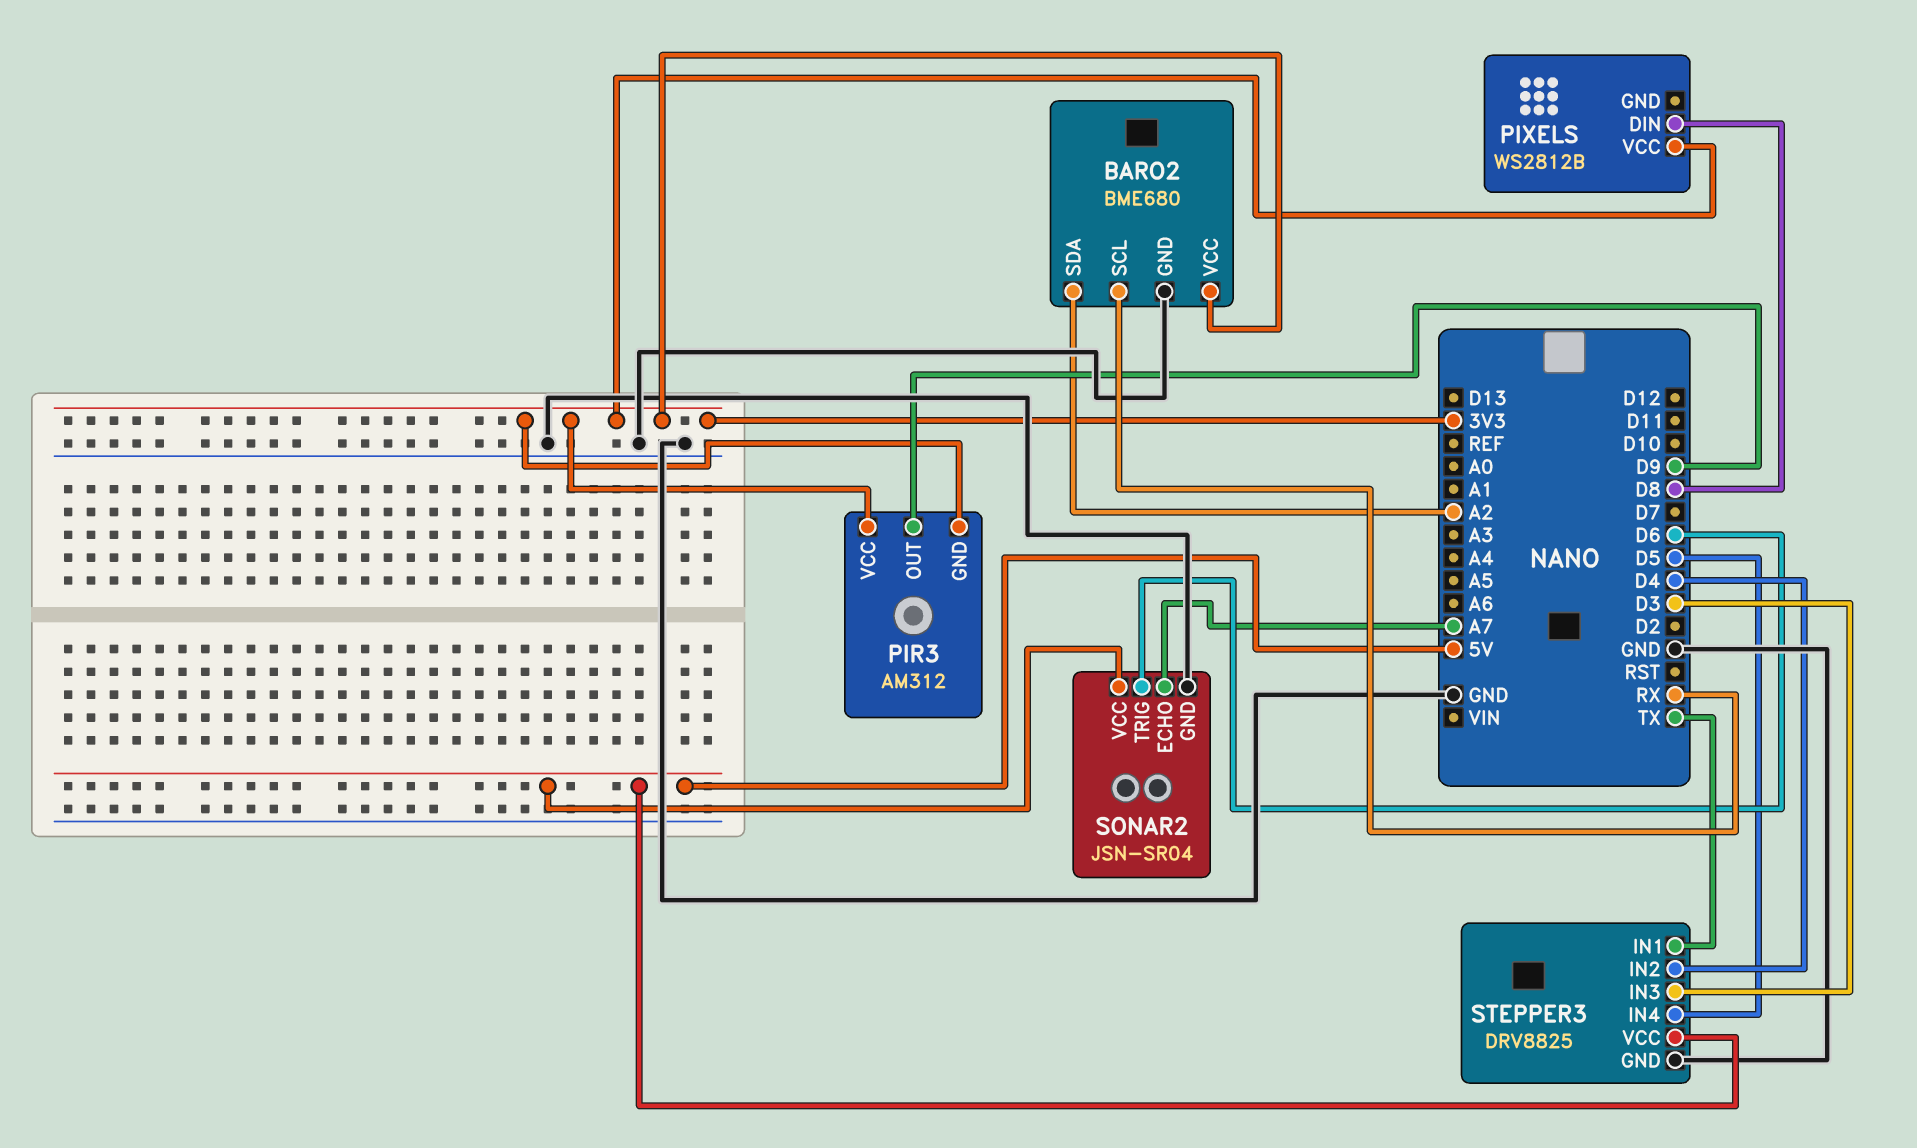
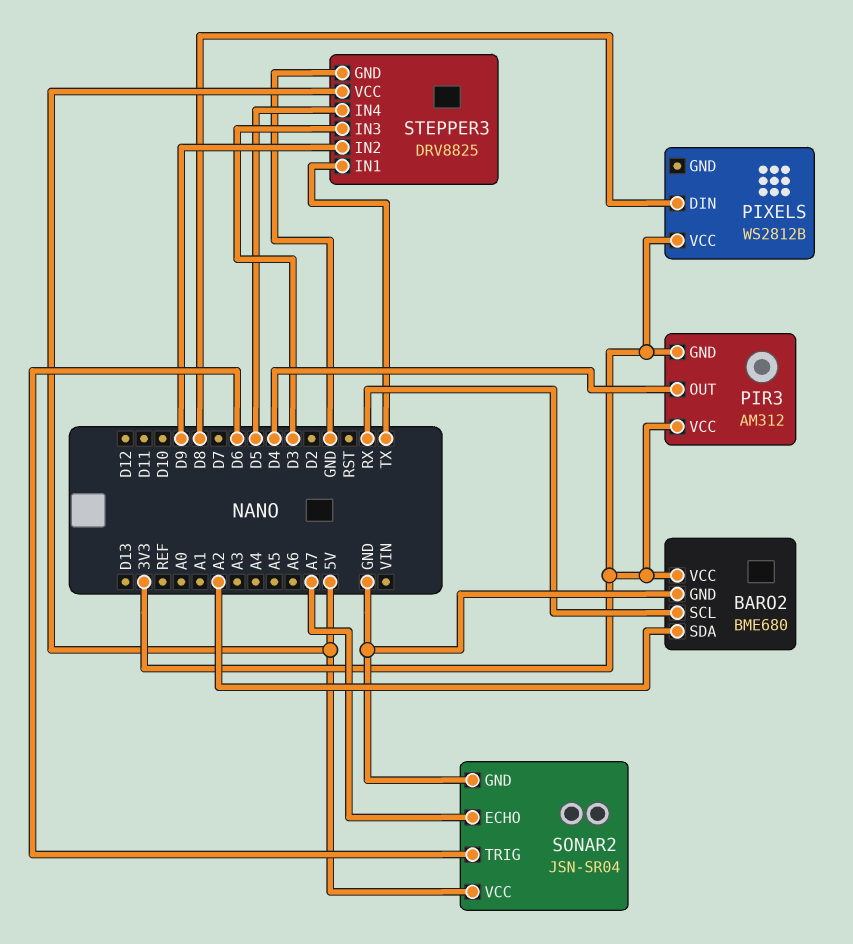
PIR3 pin OUT: D9 -> D4
STEPPER3 pin IN2: D4 -> D9

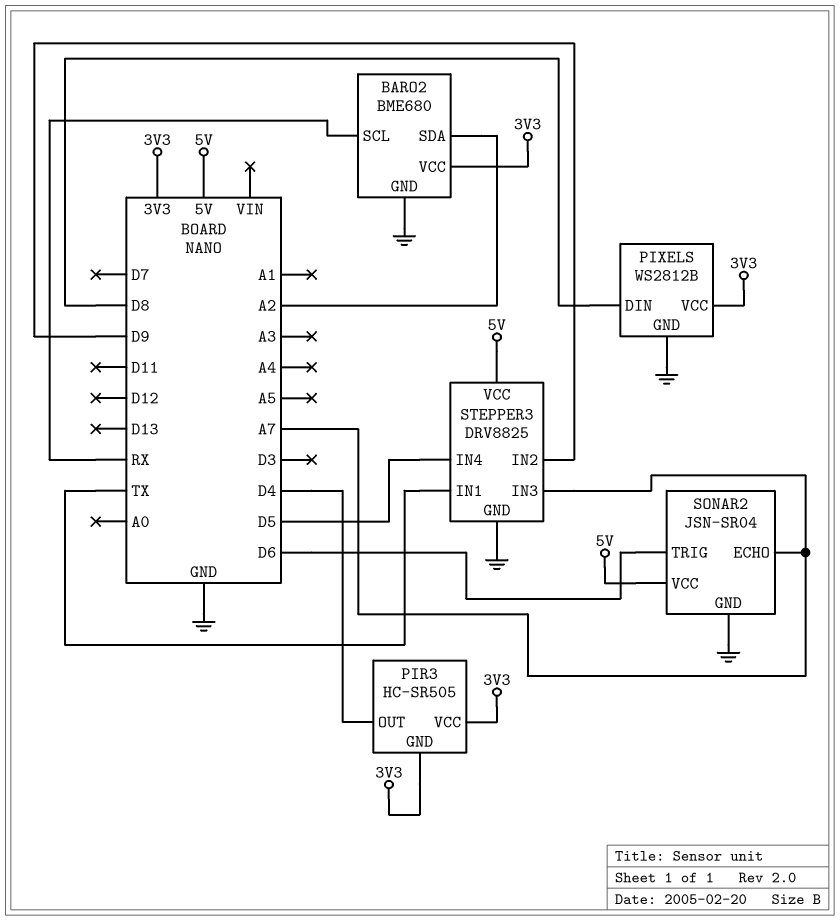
PIR3: AM312 -> HC-SR505
PIXELS pin GND: none -> GND
STEPPER3 pin IN3: D3 -> A7

